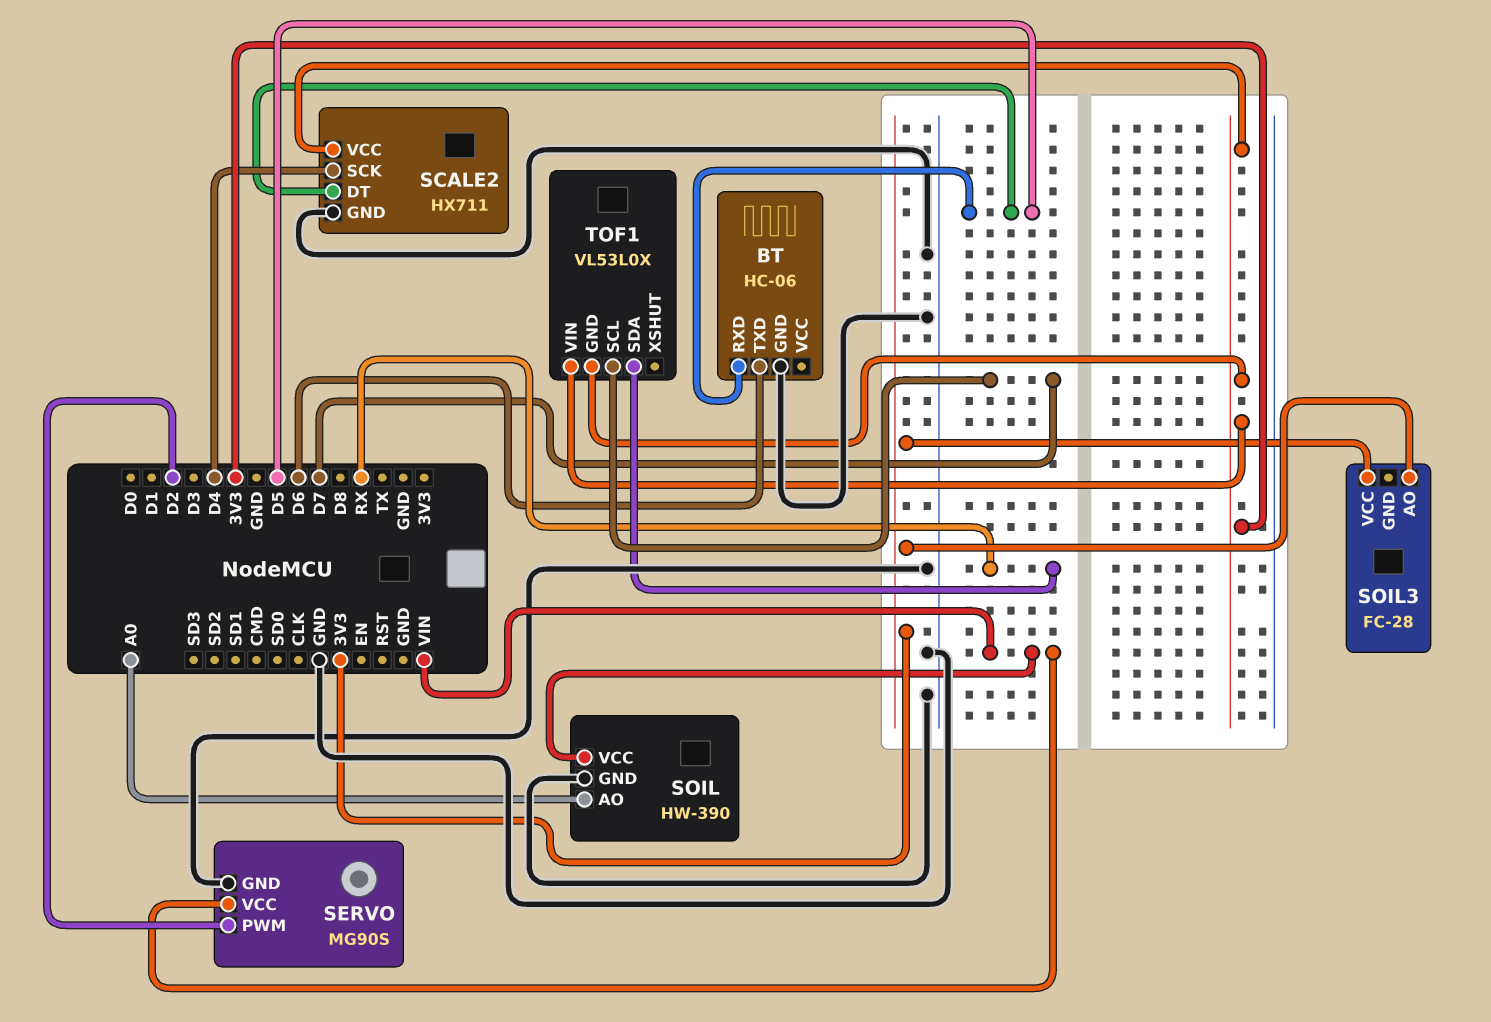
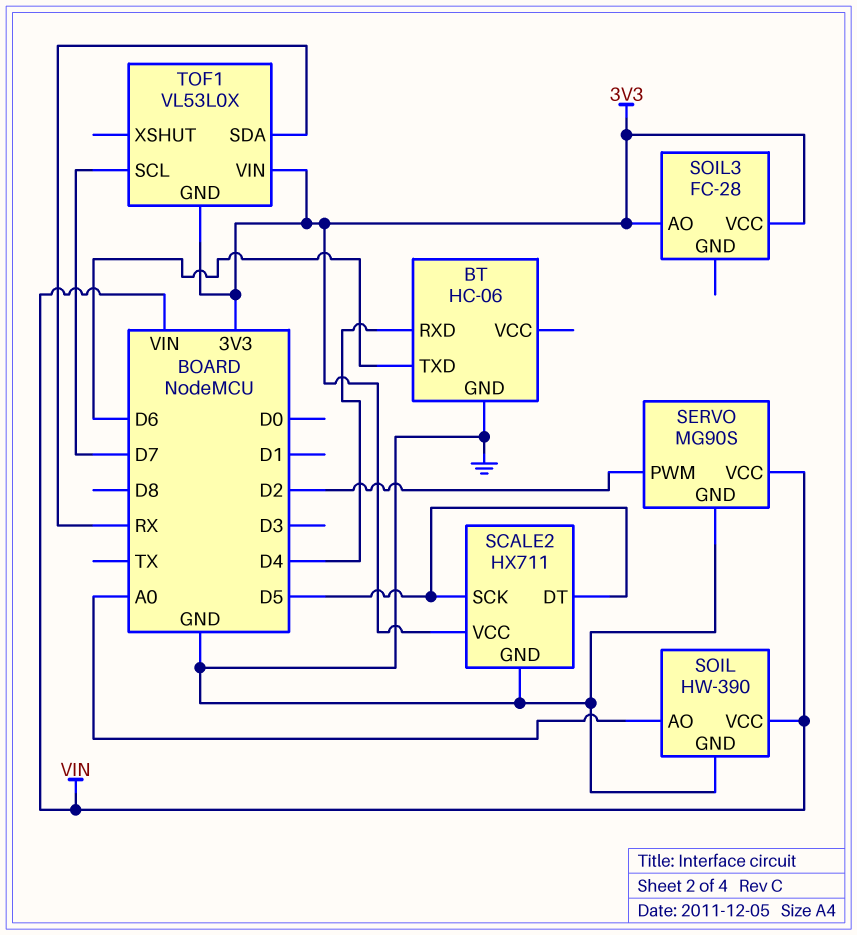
BT pin RXD: D5 -> D4
SCALE2 pin SCK: D4 -> D5

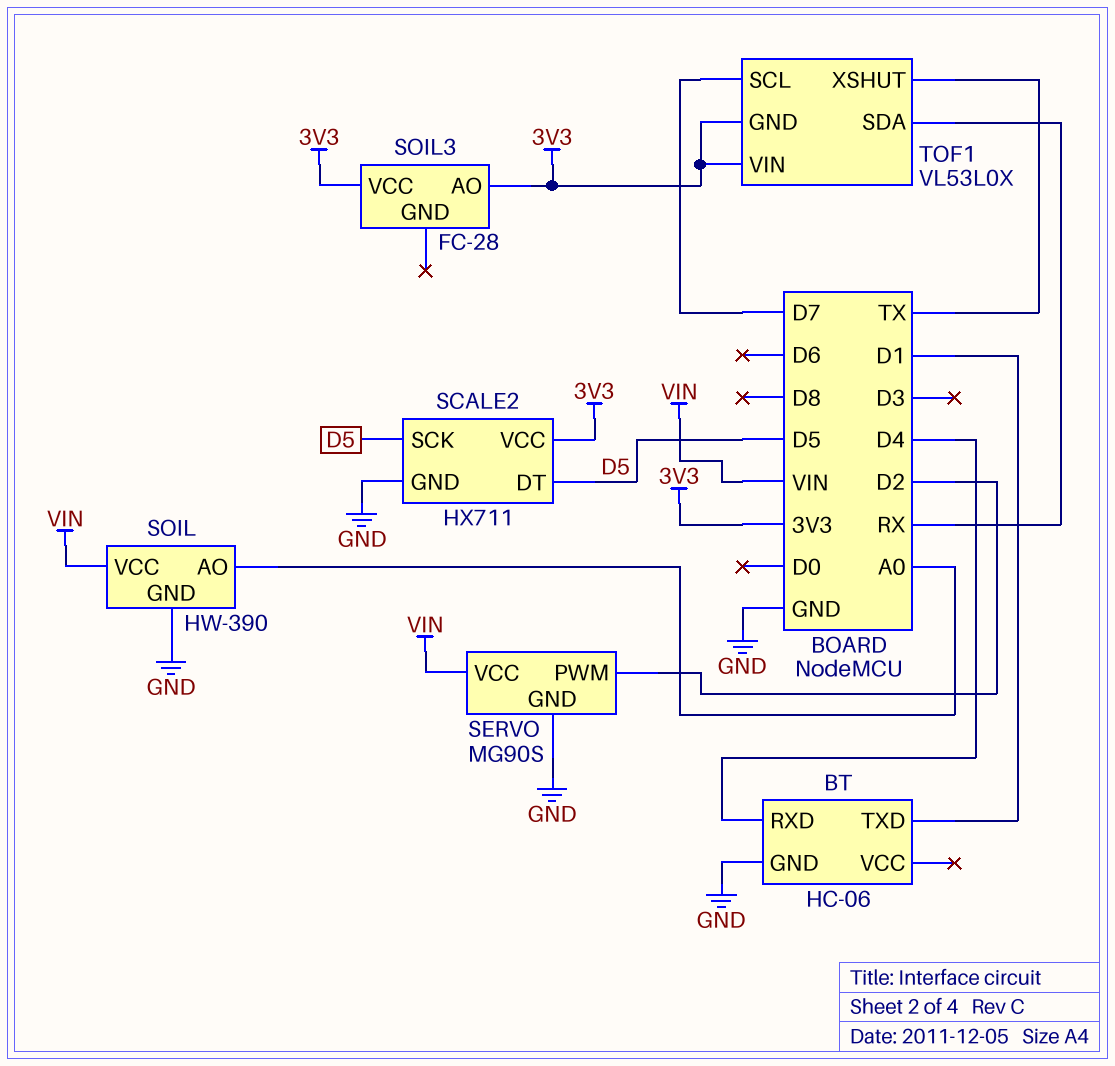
BT pin TXD: D6 -> D1
TOF1 pin XSHUT: none -> TX

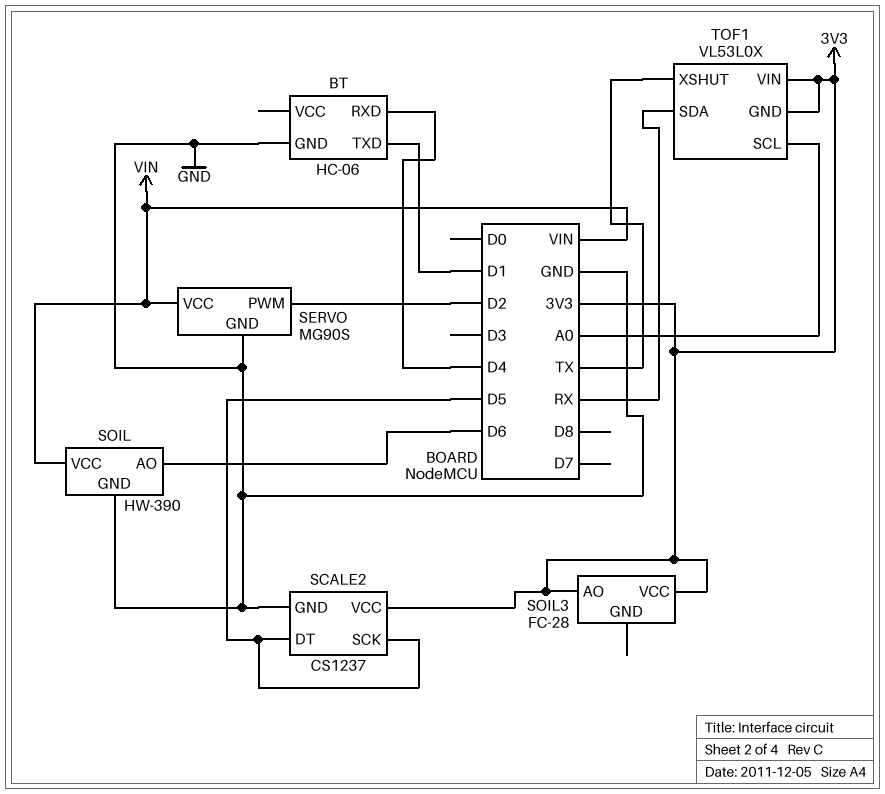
SCALE2: HX711 -> CS1237
SOIL pin AO: A0 -> D6
TOF1 pin SCL: D7 -> A0

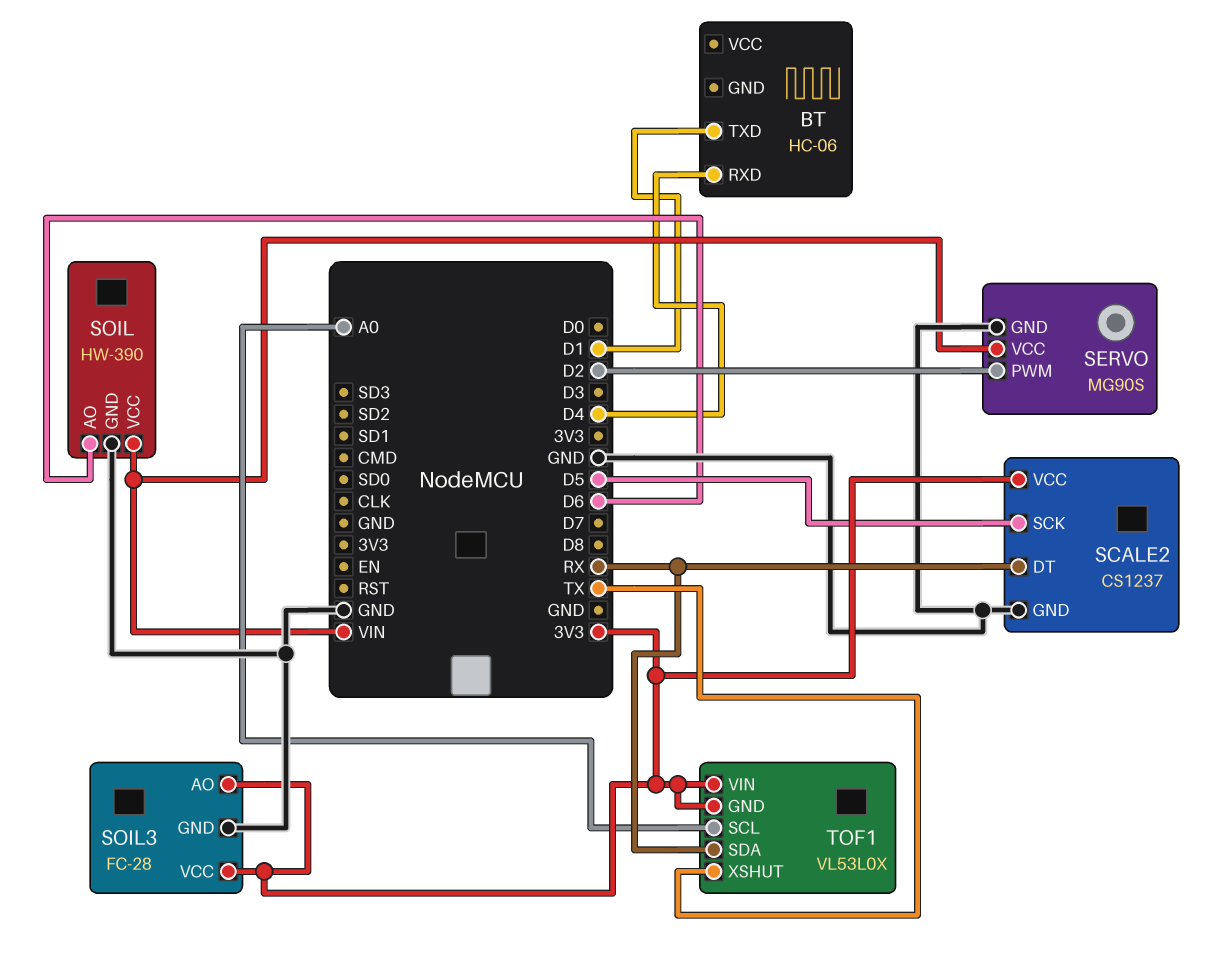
BT pin GND: GND -> none
SCALE2 pin DT: D5 -> RX
SOIL3 pin GND: none -> GND

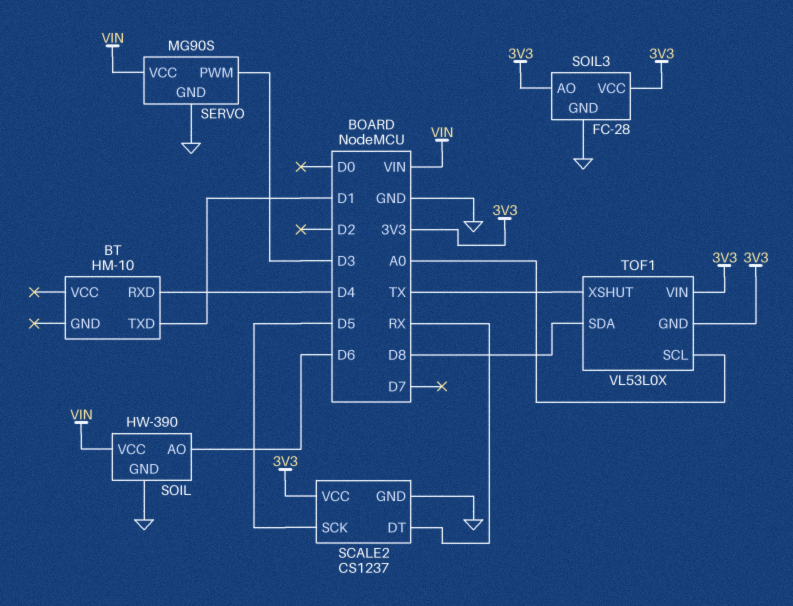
BT: HC-06 -> HM-10
SERVO pin PWM: D2 -> D3
TOF1 pin SDA: RX -> D8

